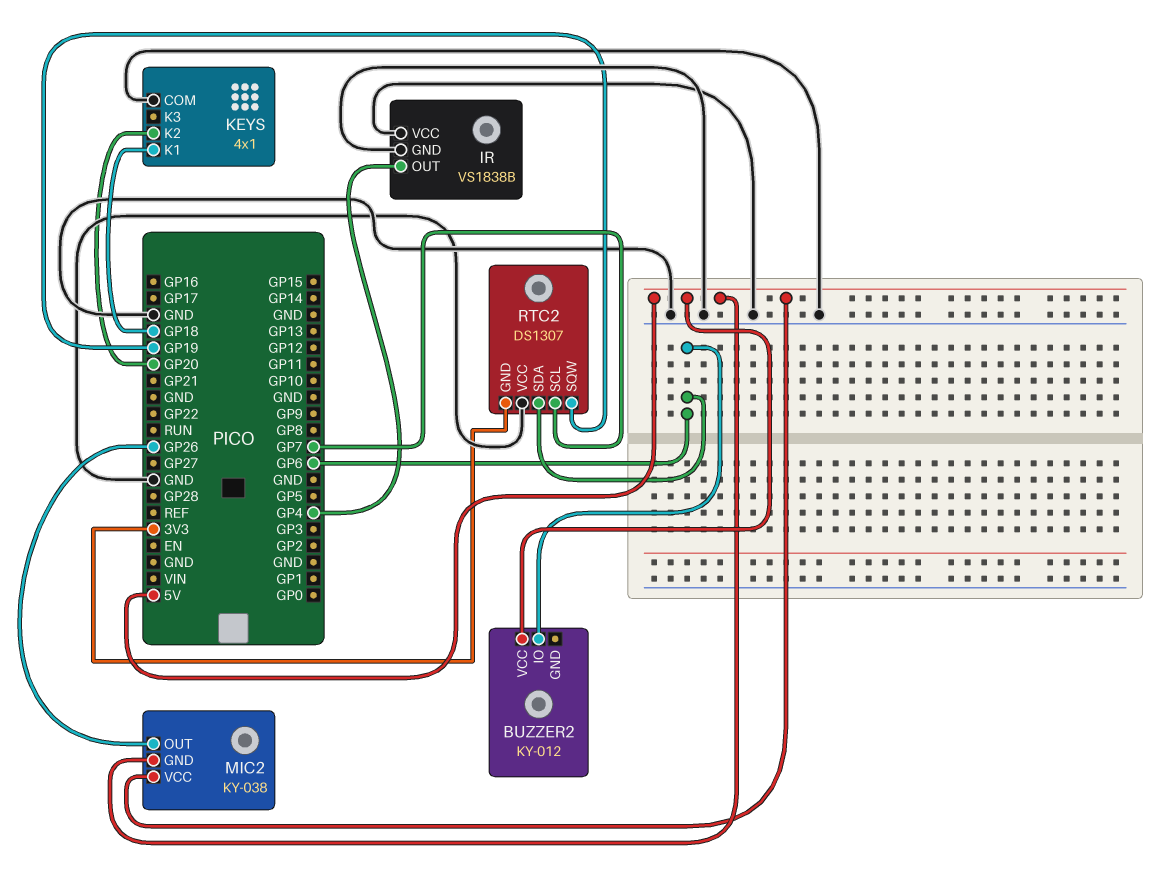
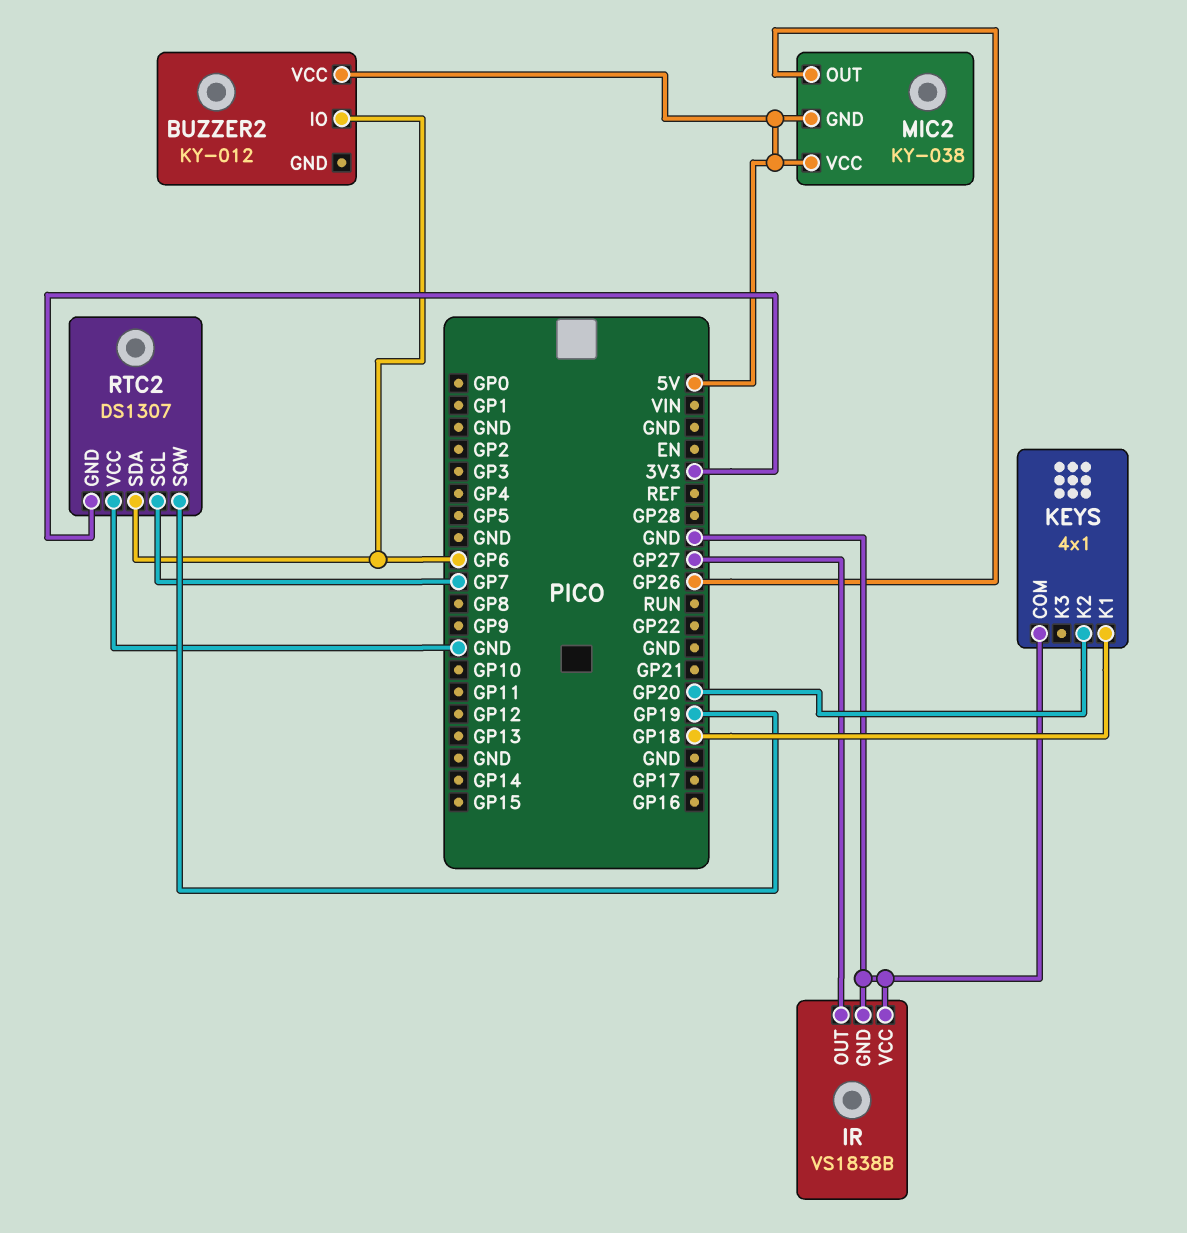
IR pin OUT: GP4 -> GP27

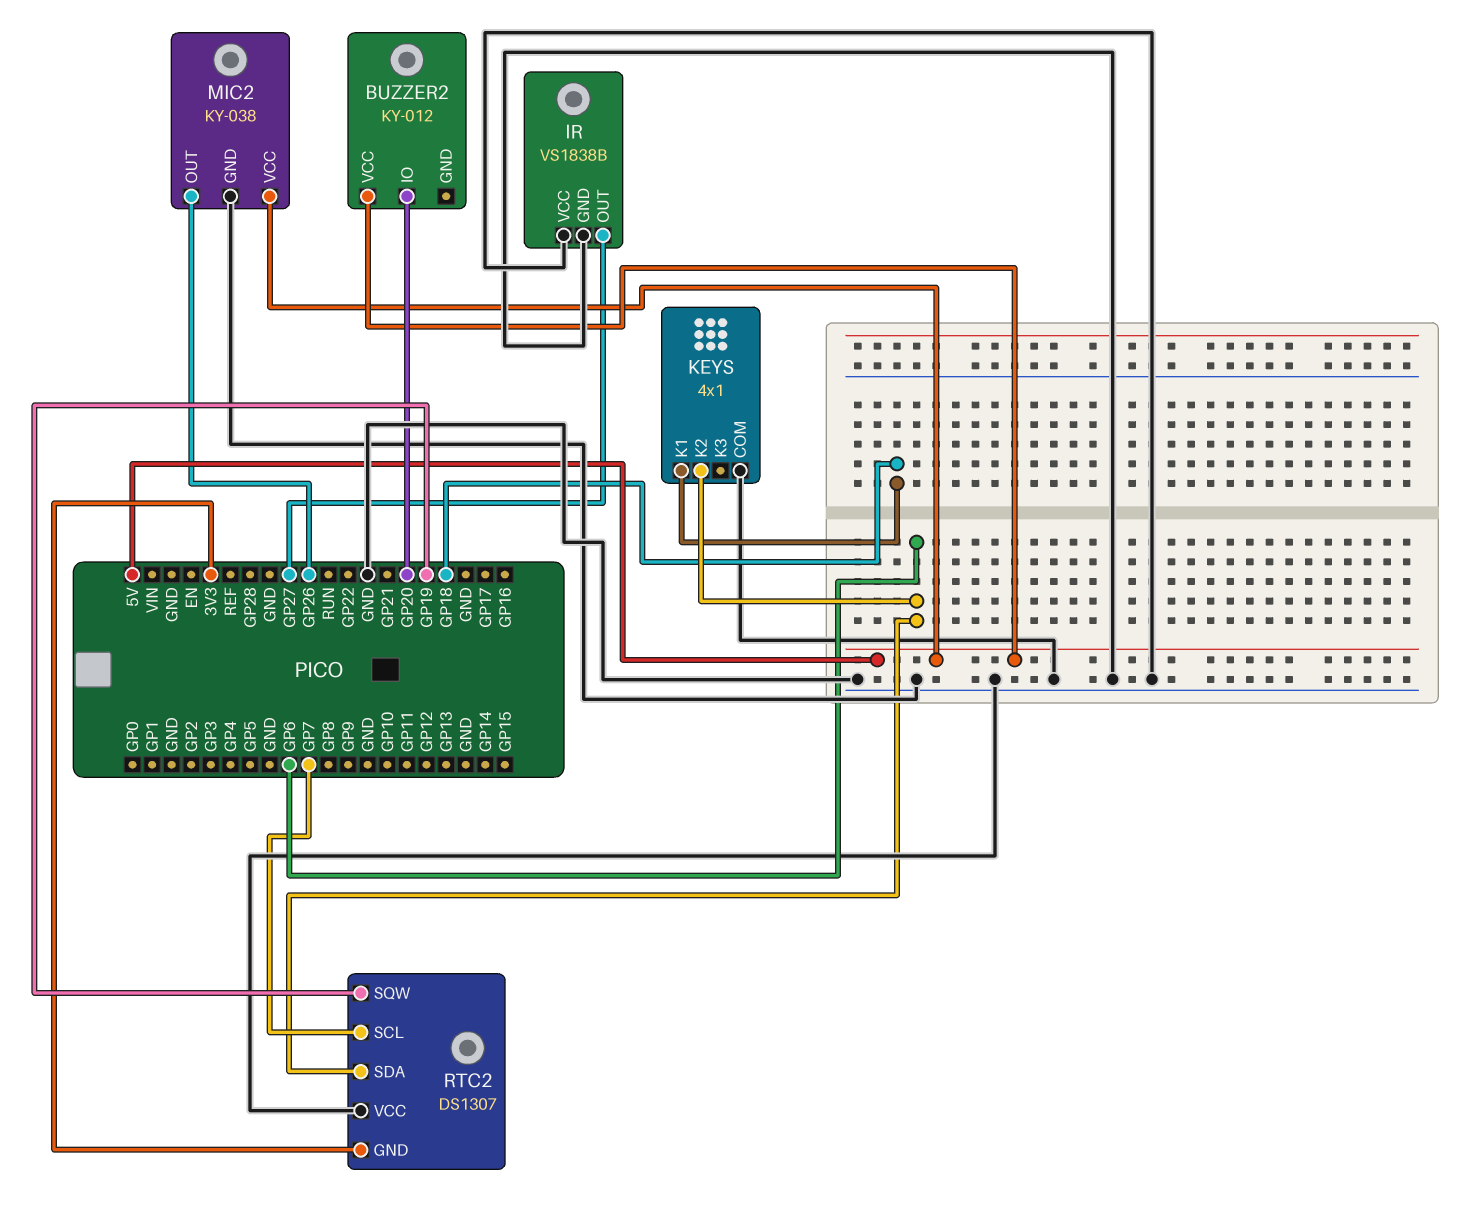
BUZZER2 pin IO: GP6 -> GP20
KEYS pin K2: GP20 -> GP6
MIC2 pin GND: 5V -> GND

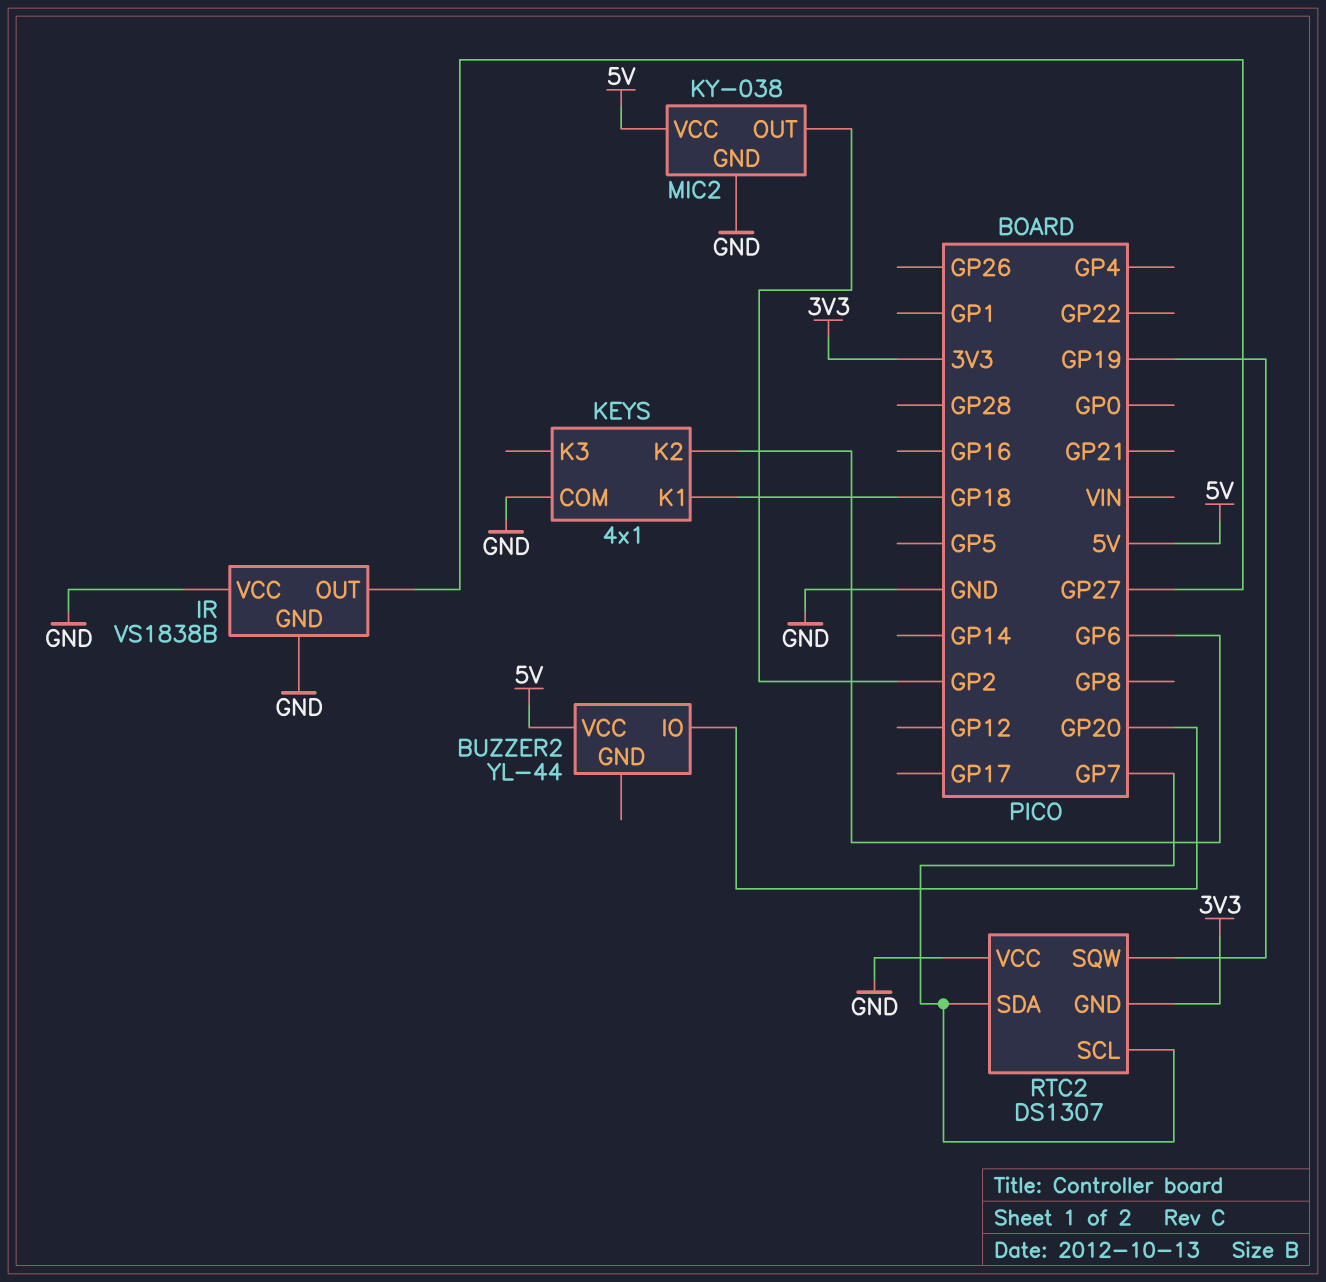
BUZZER2: KY-012 -> YL-44
MIC2 pin OUT: GP26 -> GP2
RTC2 pin SDA: GP6 -> GP7

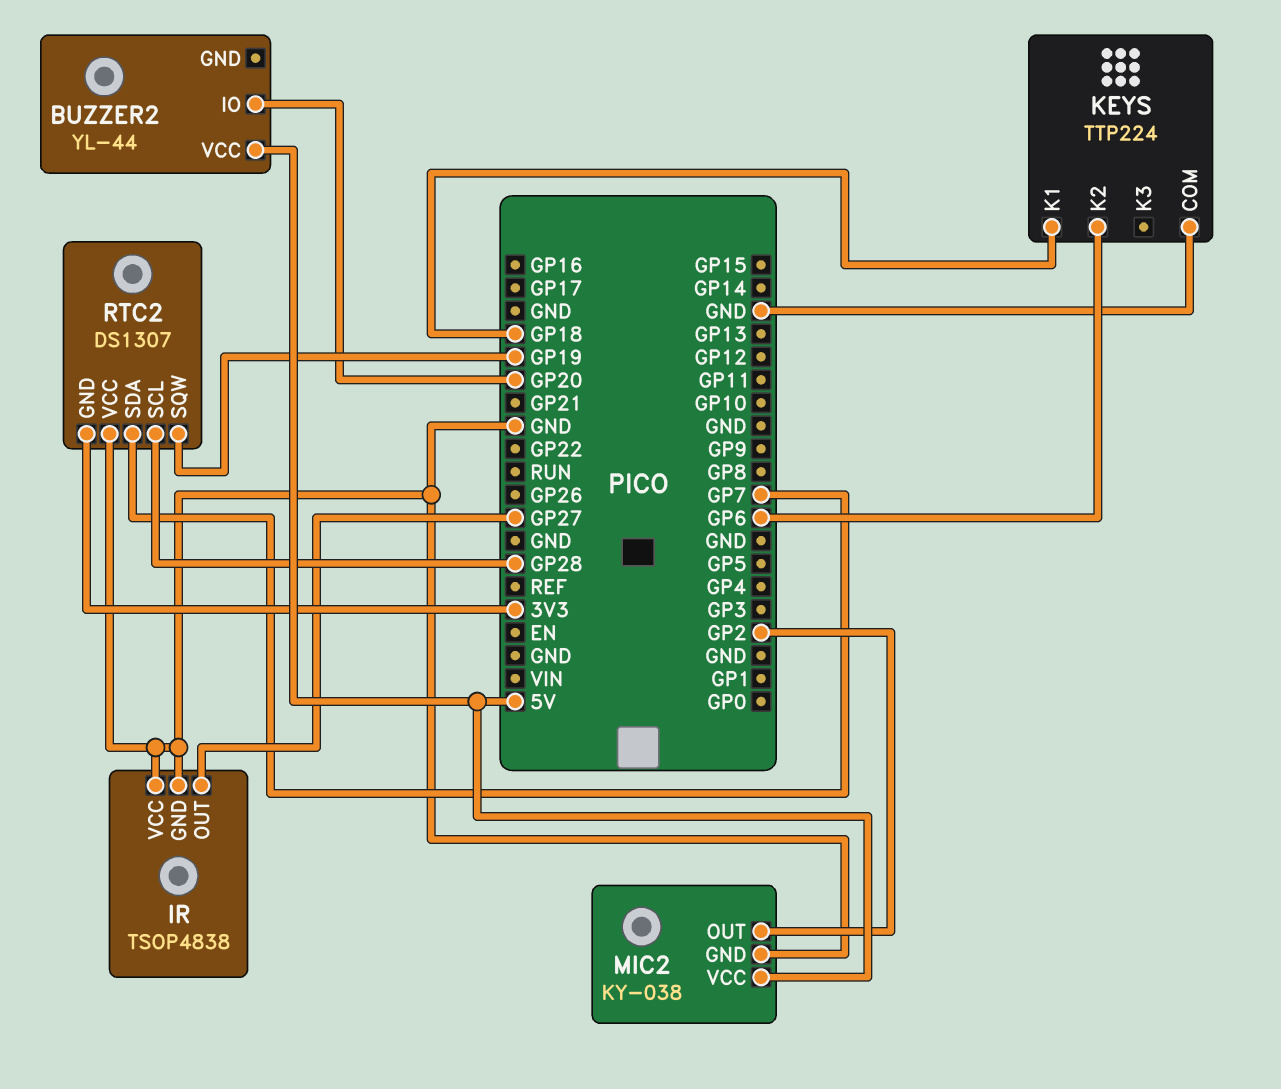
IR: VS1838B -> TSOP4838
KEYS: 4x1 -> TTP224
RTC2 pin SCL: GP7 -> GP28

